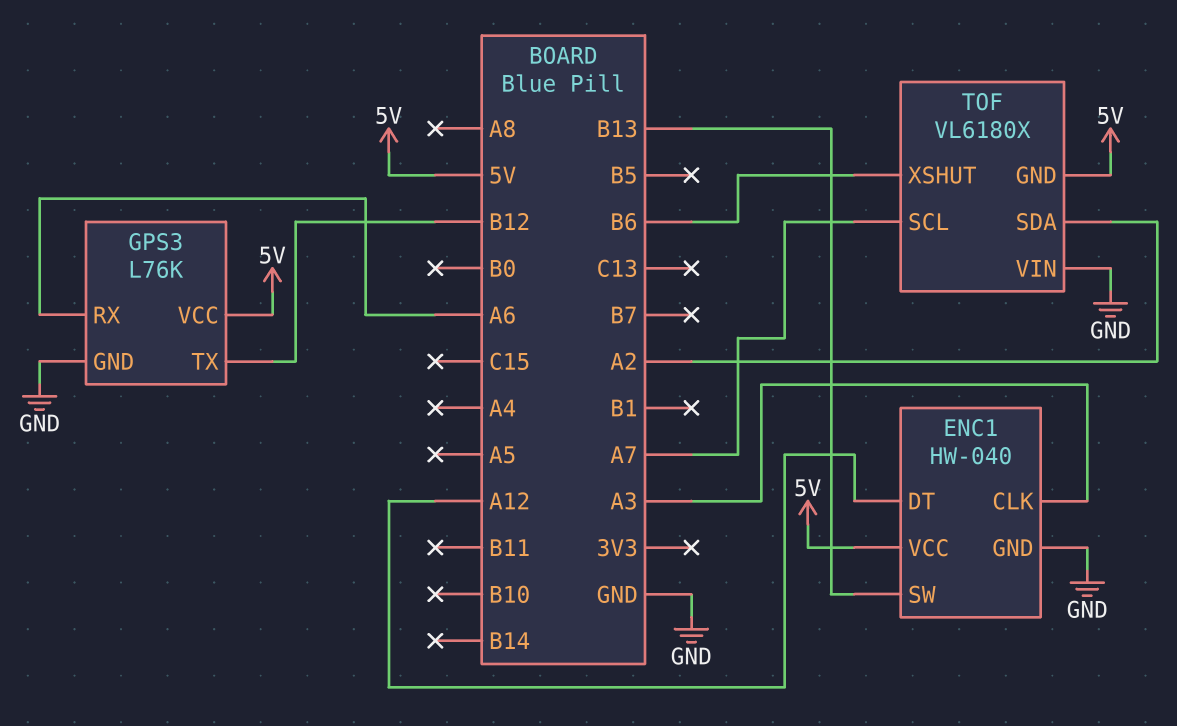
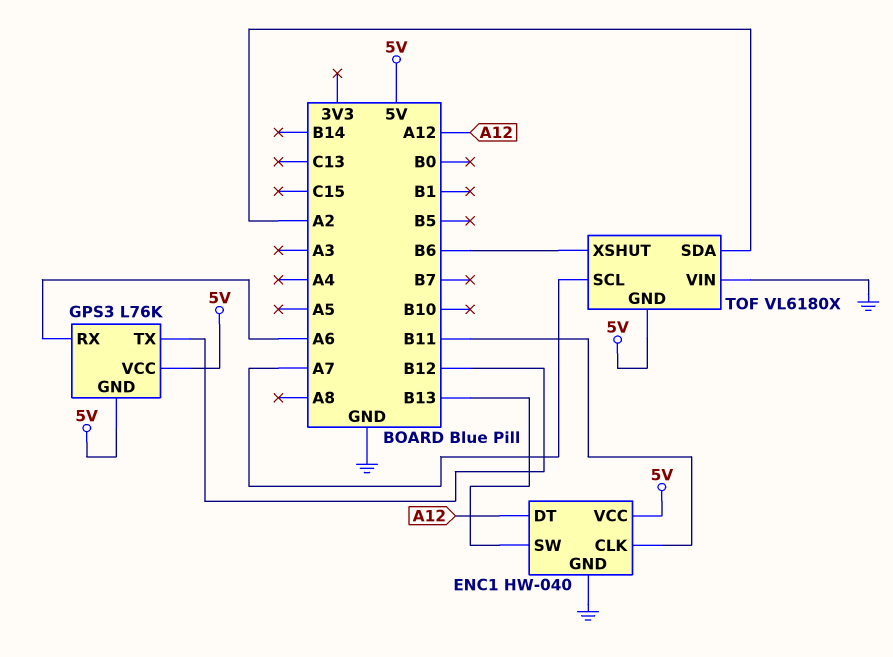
ENC1 pin CLK: A3 -> B11
GPS3 pin GND: GND -> 5V

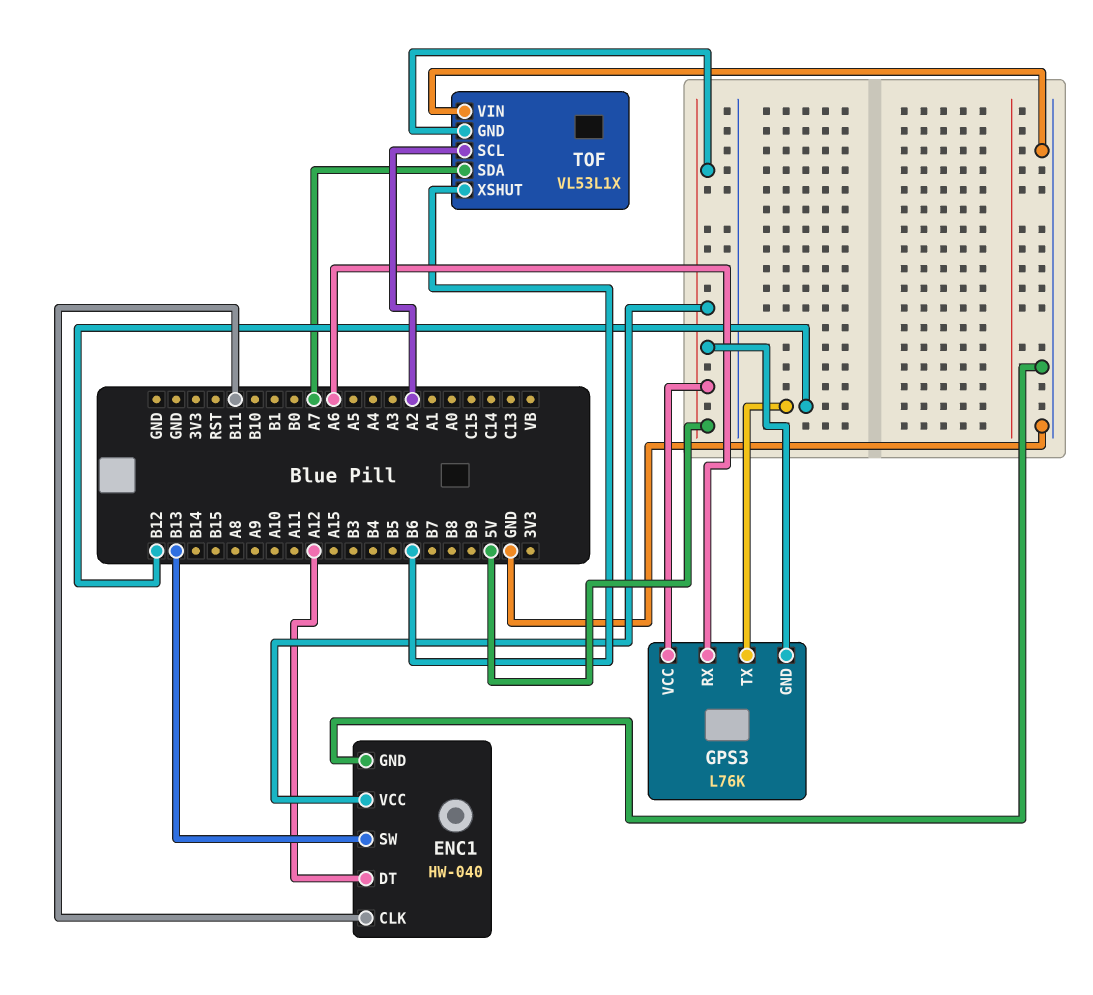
TOF: VL6180X -> VL53L1X
TOF pin SCL: A7 -> A2
TOF pin SDA: A2 -> A7

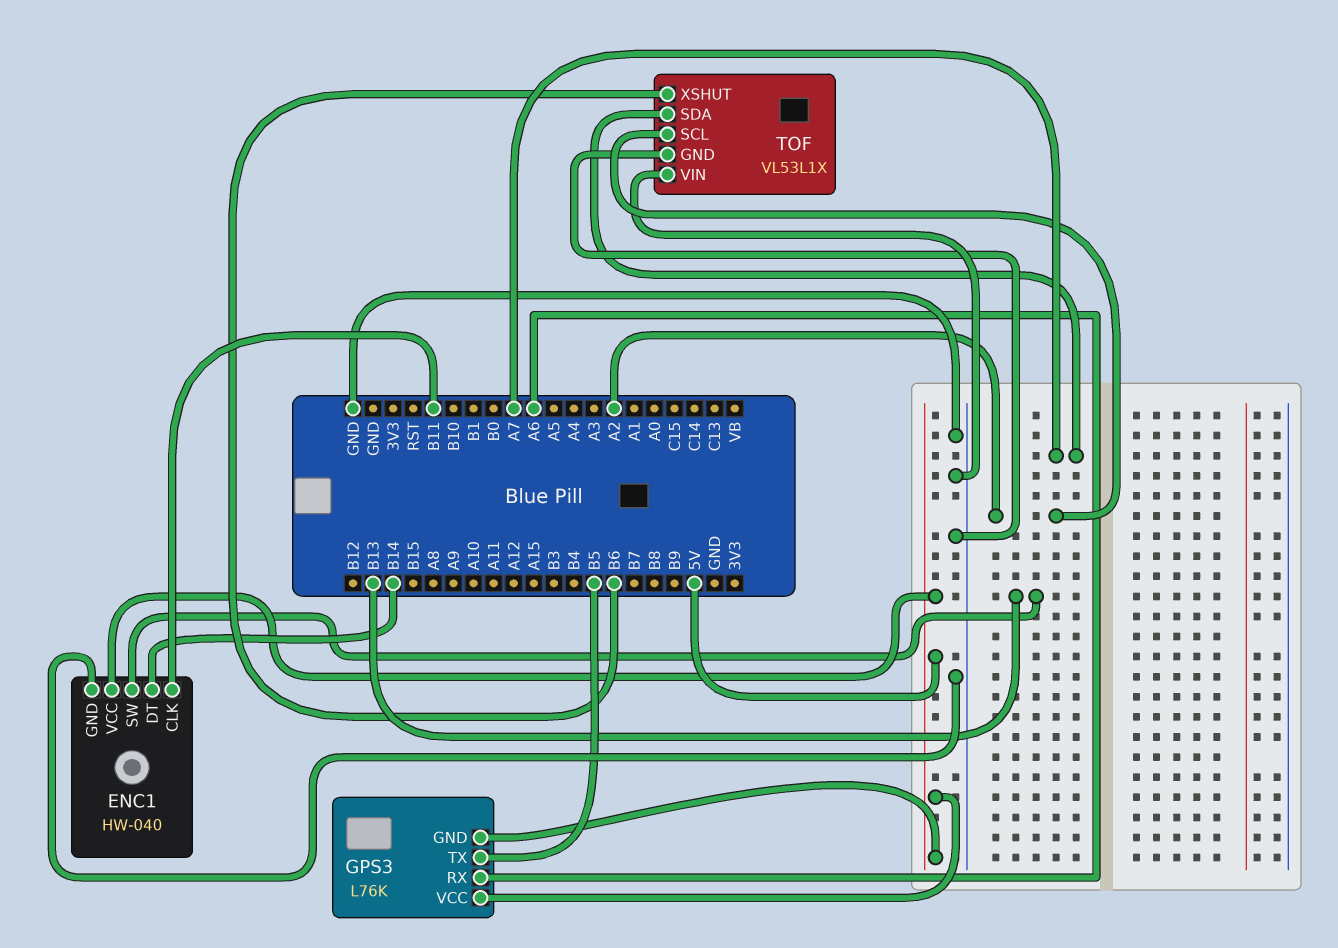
ENC1 pin DT: A12 -> B14
GPS3 pin TX: B12 -> B5
TOF pin GND: 5V -> GND

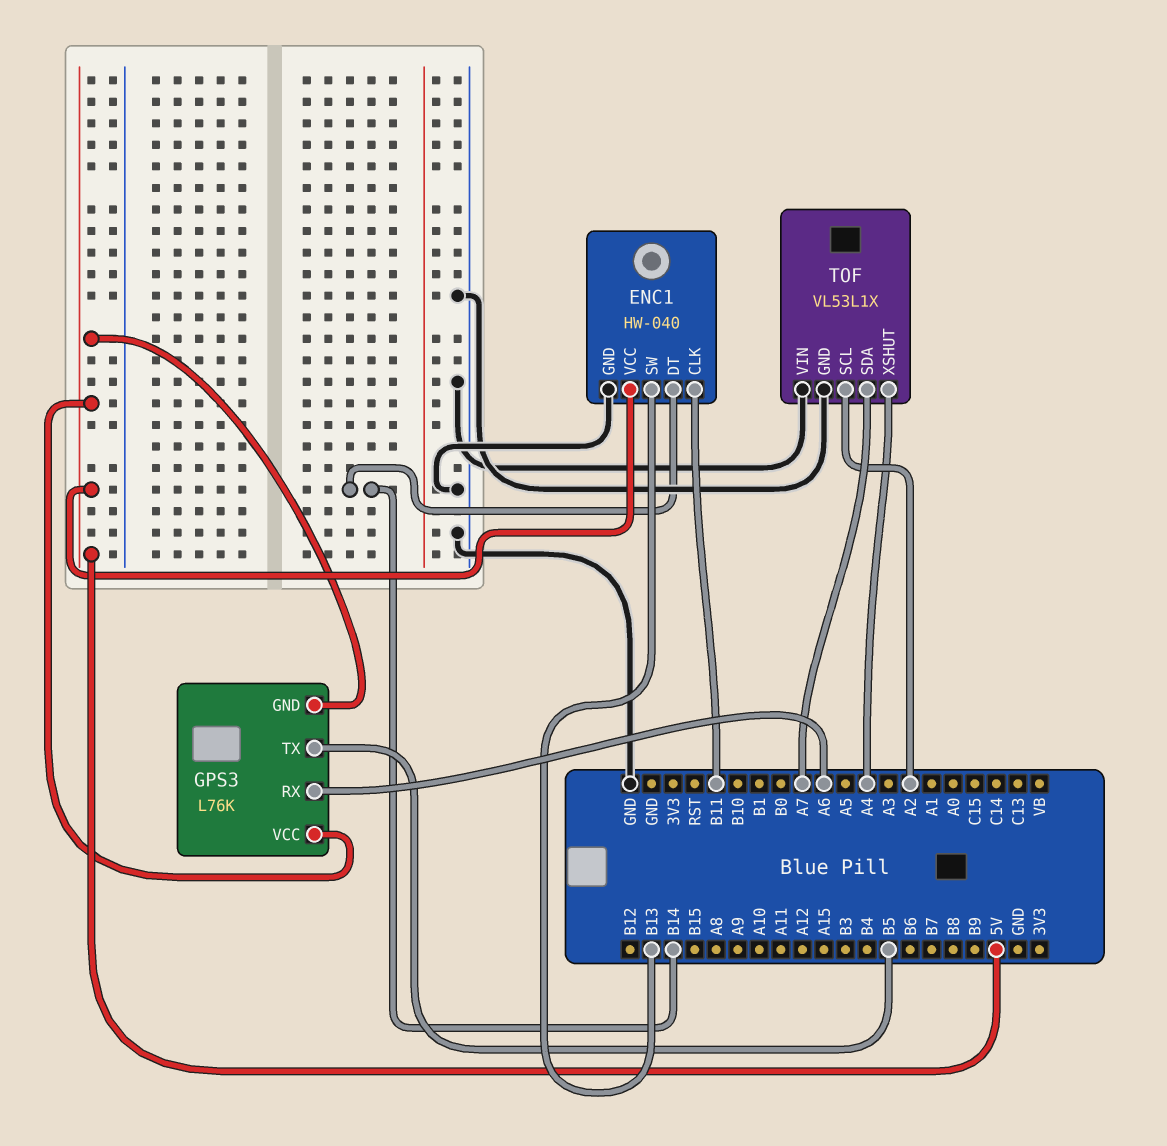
TOF pin XSHUT: B6 -> A4

